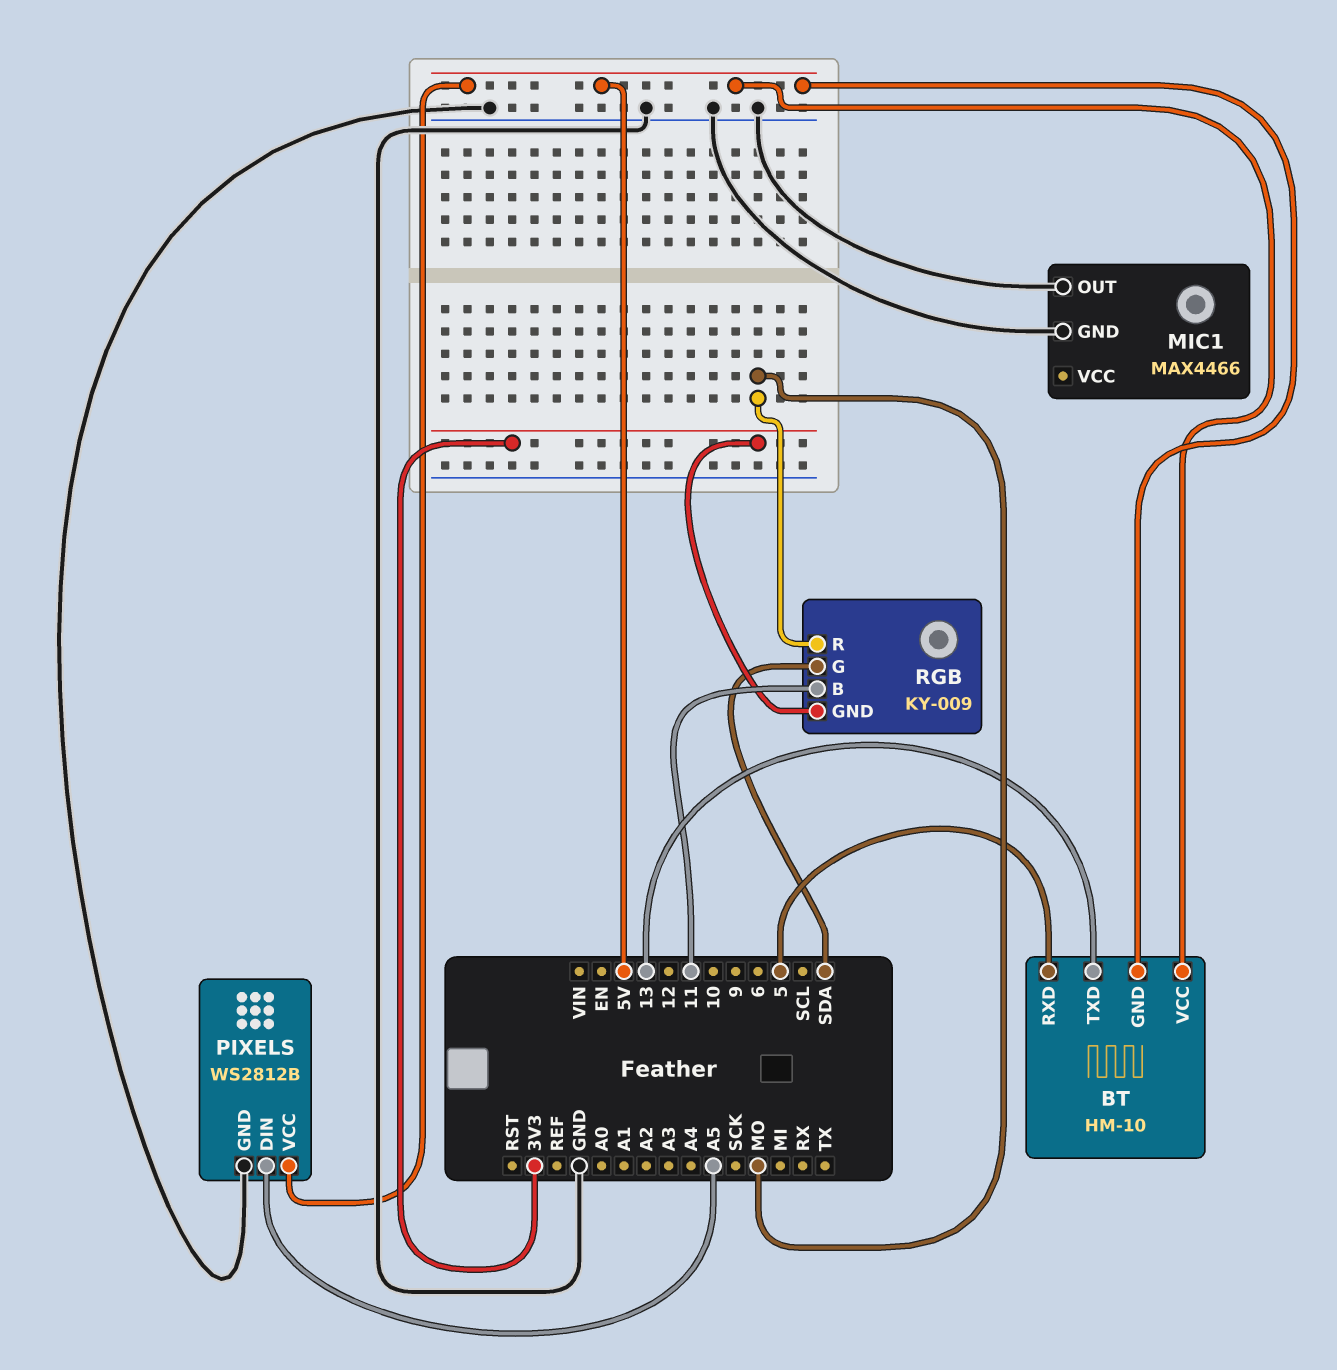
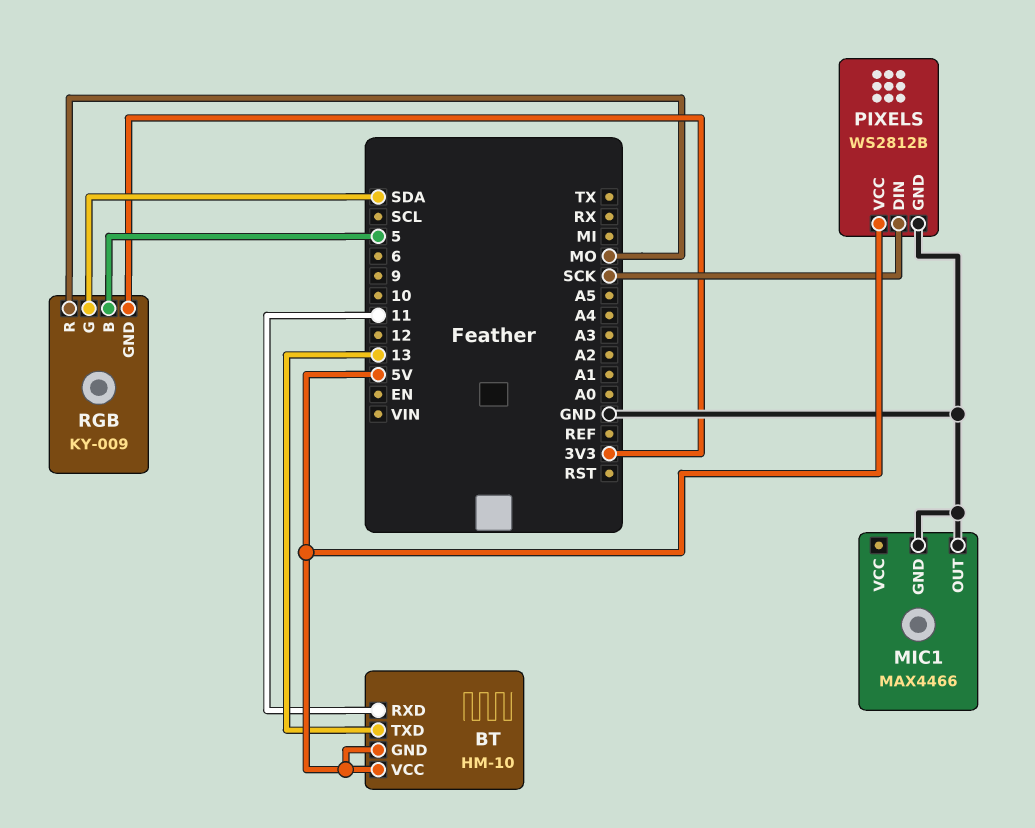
BT pin RXD: 5 -> 11
PIXELS pin DIN: A5 -> SCK
RGB pin B: 11 -> 5

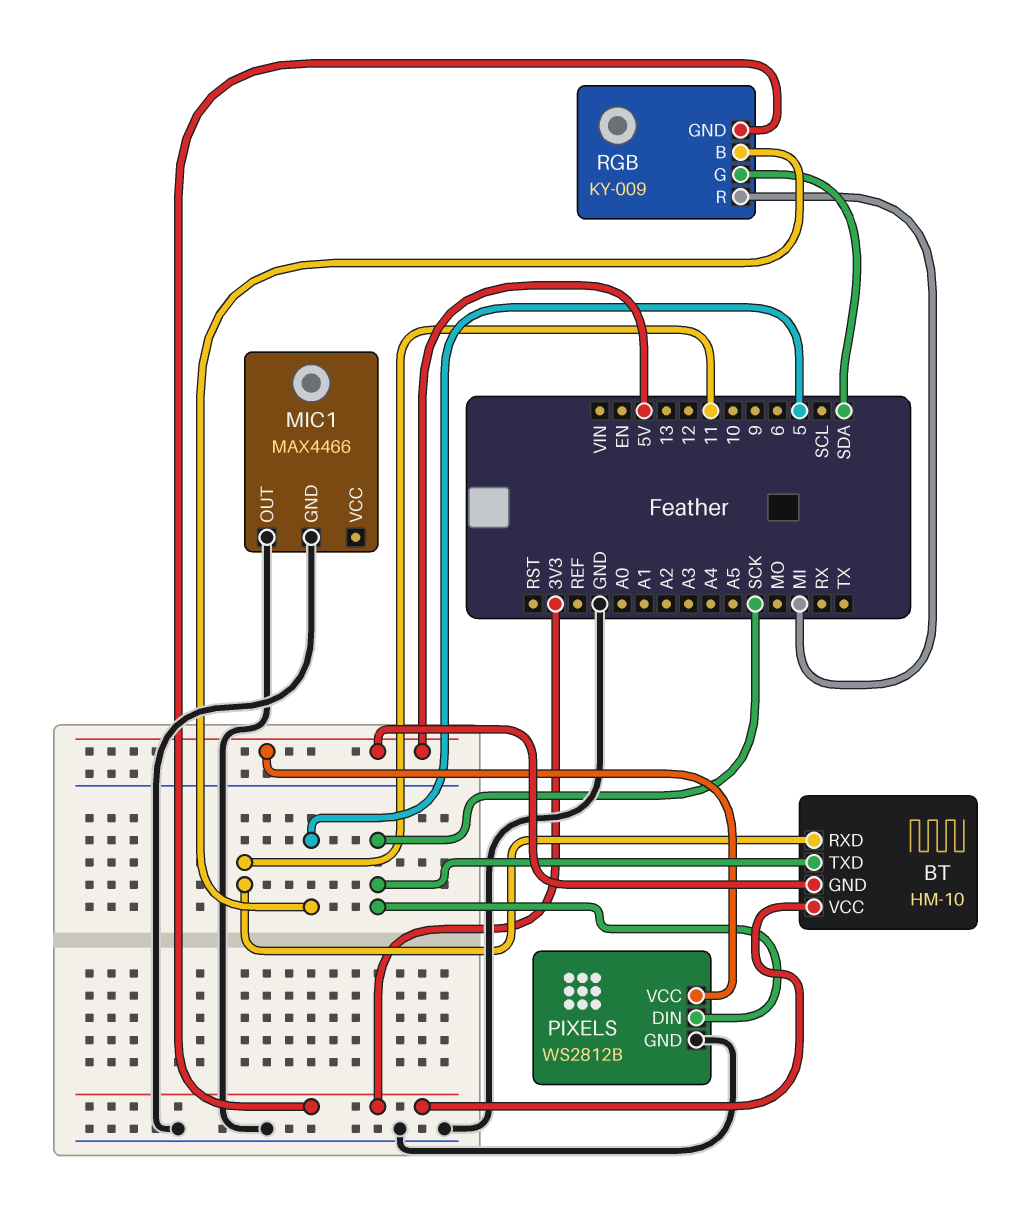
BT pin TXD: 13 -> SCK
BT pin VCC: 5V -> 3V3
RGB pin R: MO -> MI

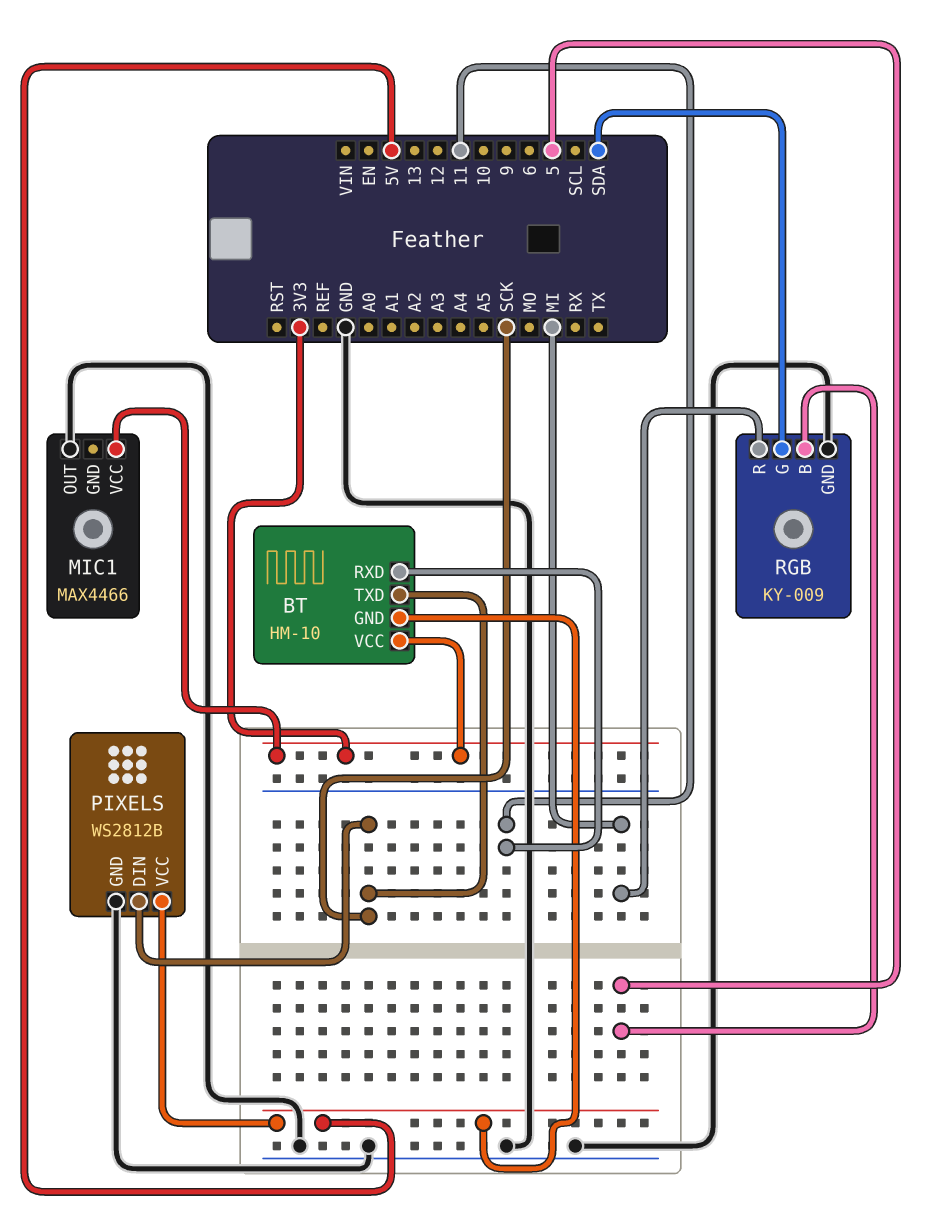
MIC1 pin GND: GND -> none
MIC1 pin VCC: none -> 3V3
RGB pin GND: 3V3 -> GND

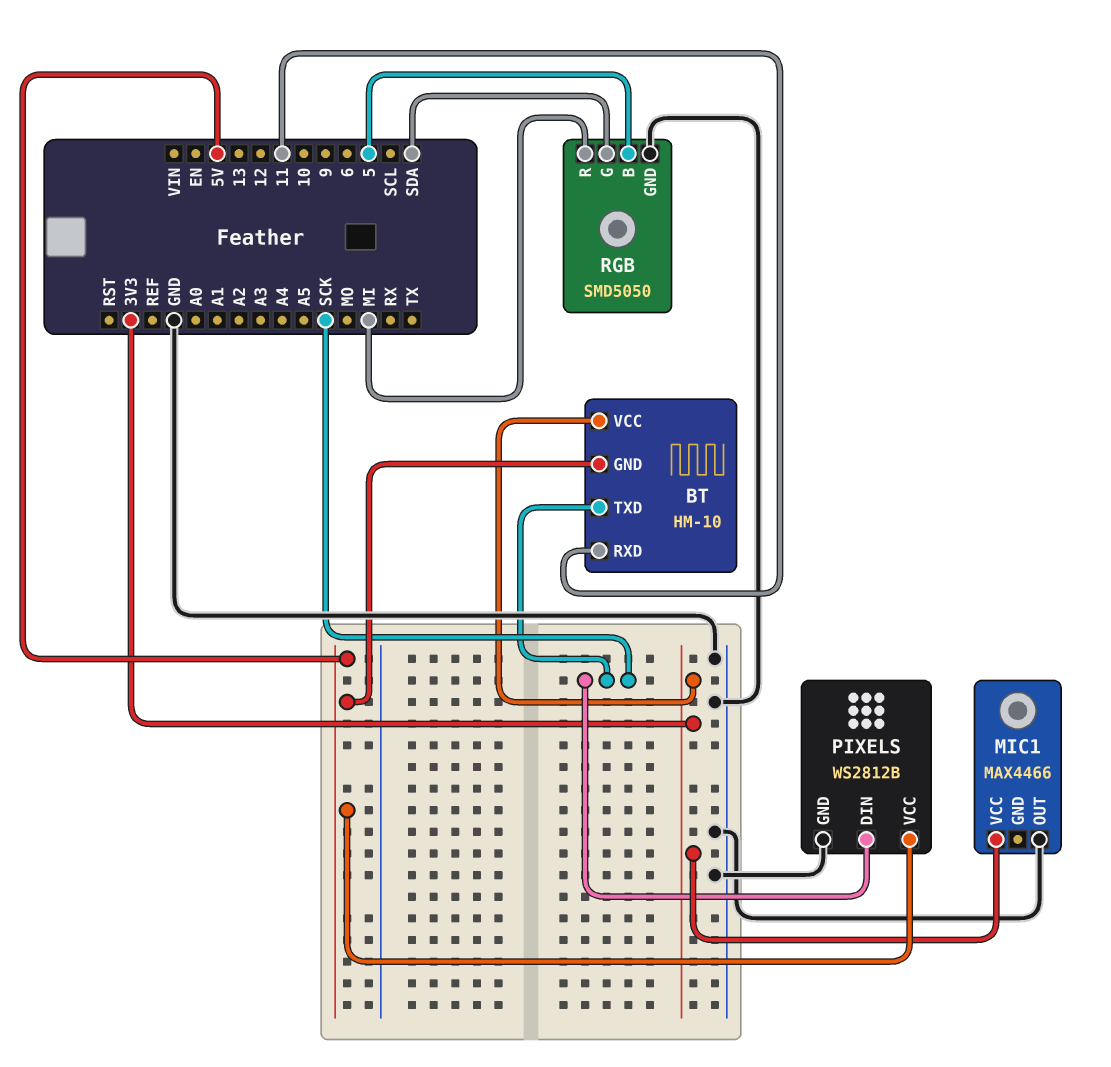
RGB: KY-009 -> SMD5050

